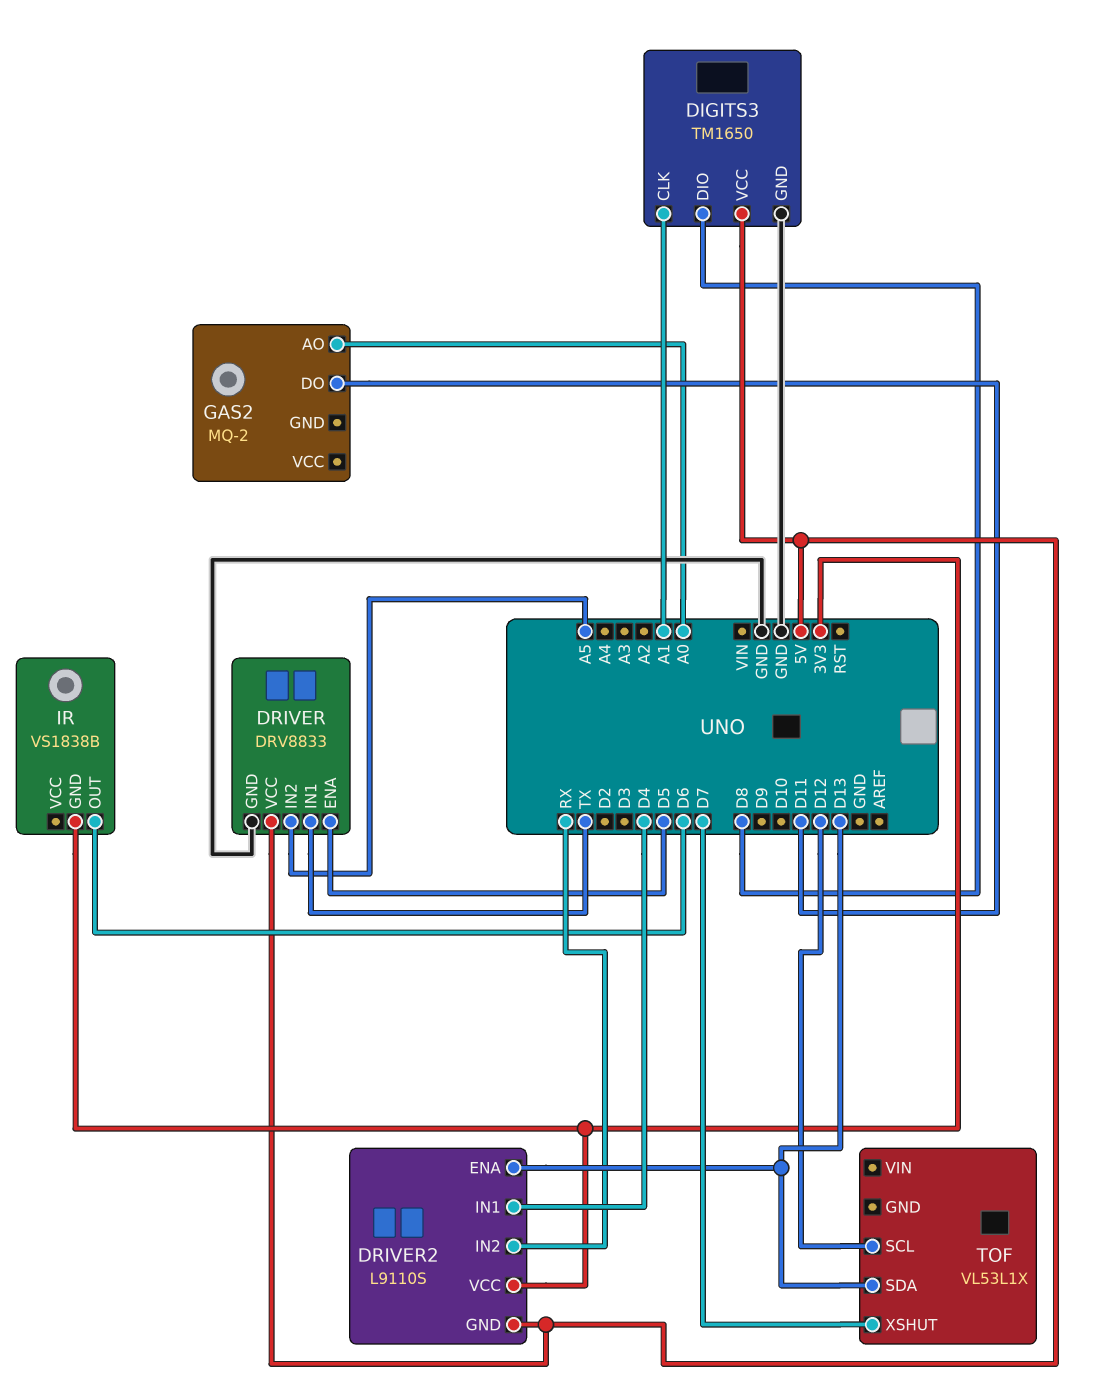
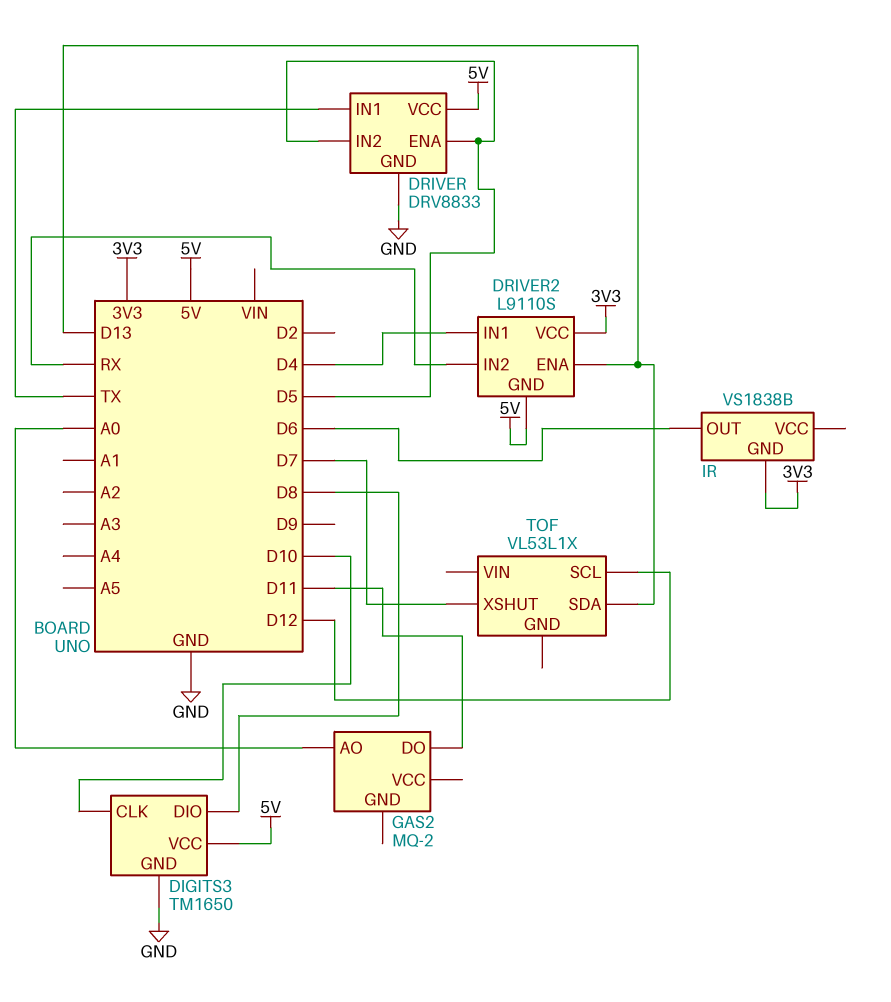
DIGITS3 pin CLK: A1 -> D10
DRIVER pin IN2: A5 -> D5

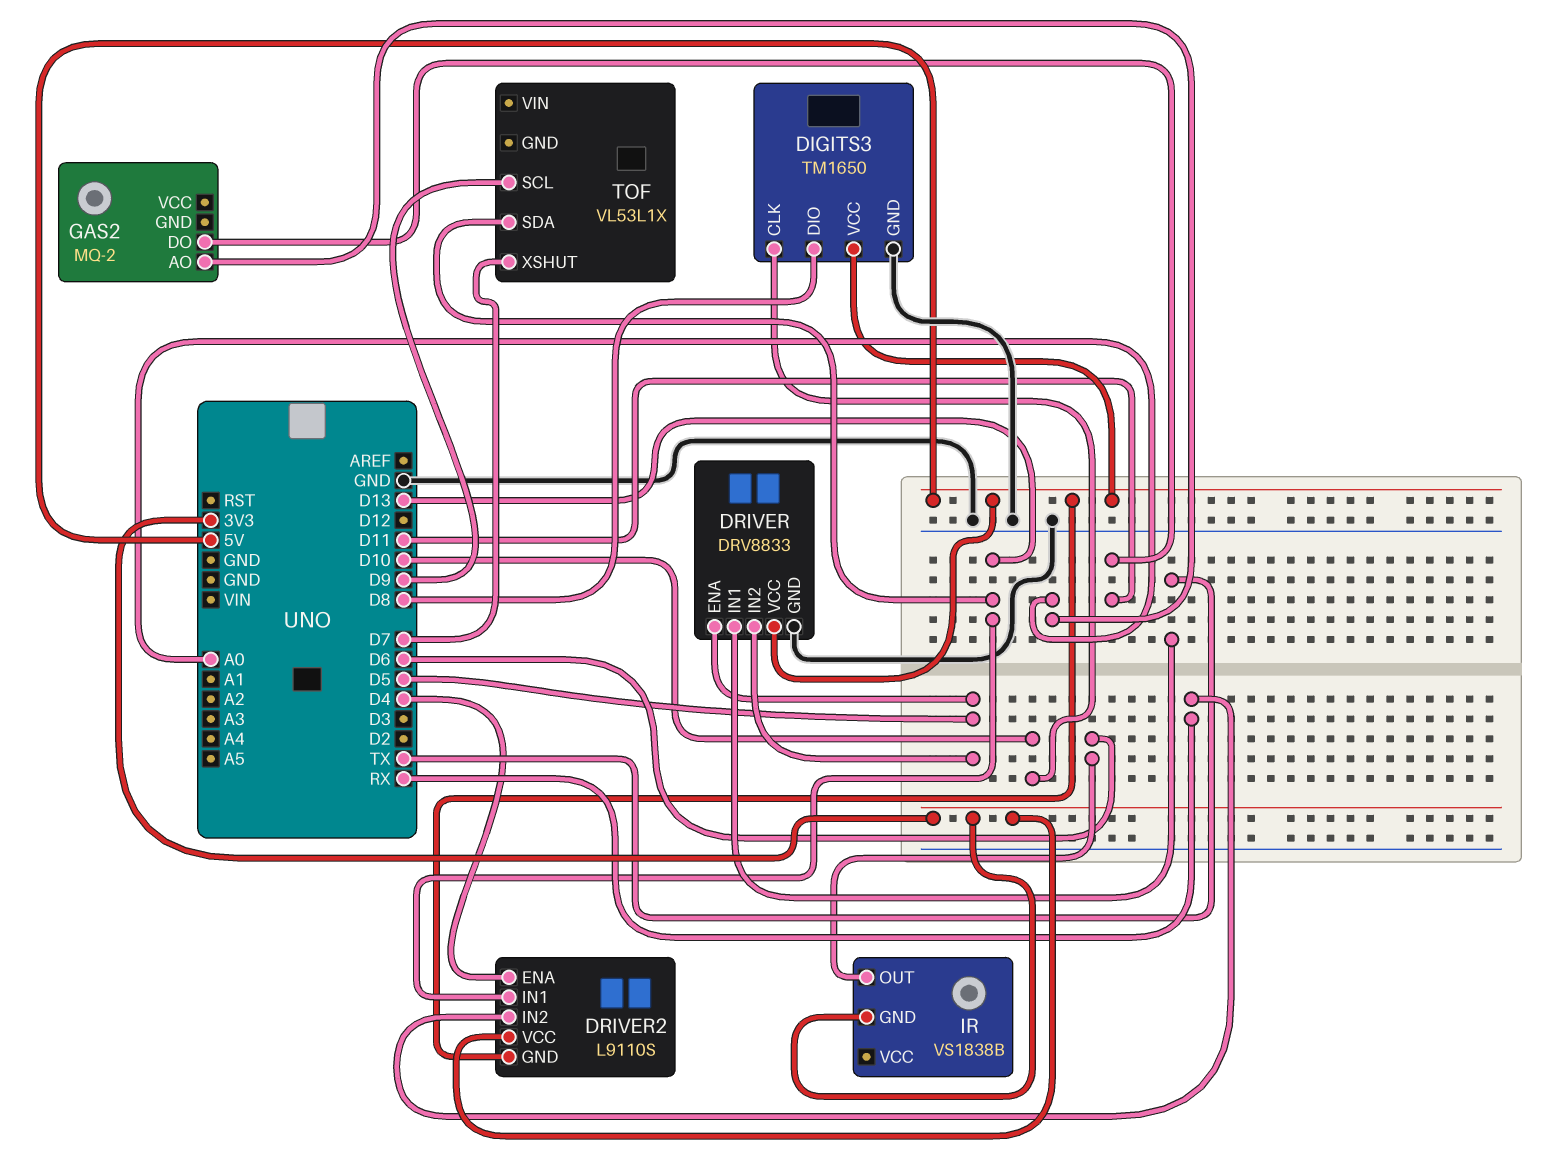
DRIVER2 pin ENA: D13 -> D4
DRIVER2 pin IN1: D4 -> D13
TOF pin SCL: D12 -> D9

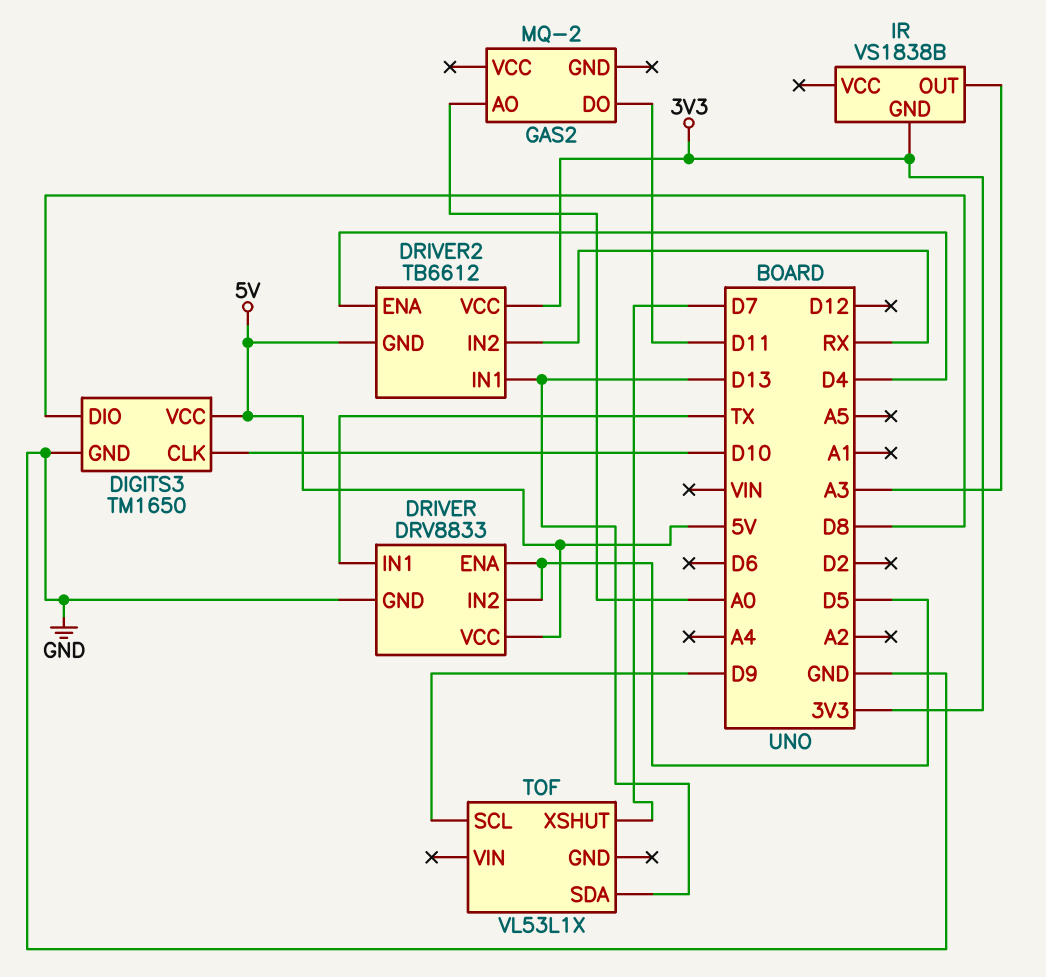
DRIVER2: L9110S -> TB6612
IR pin OUT: D6 -> A3

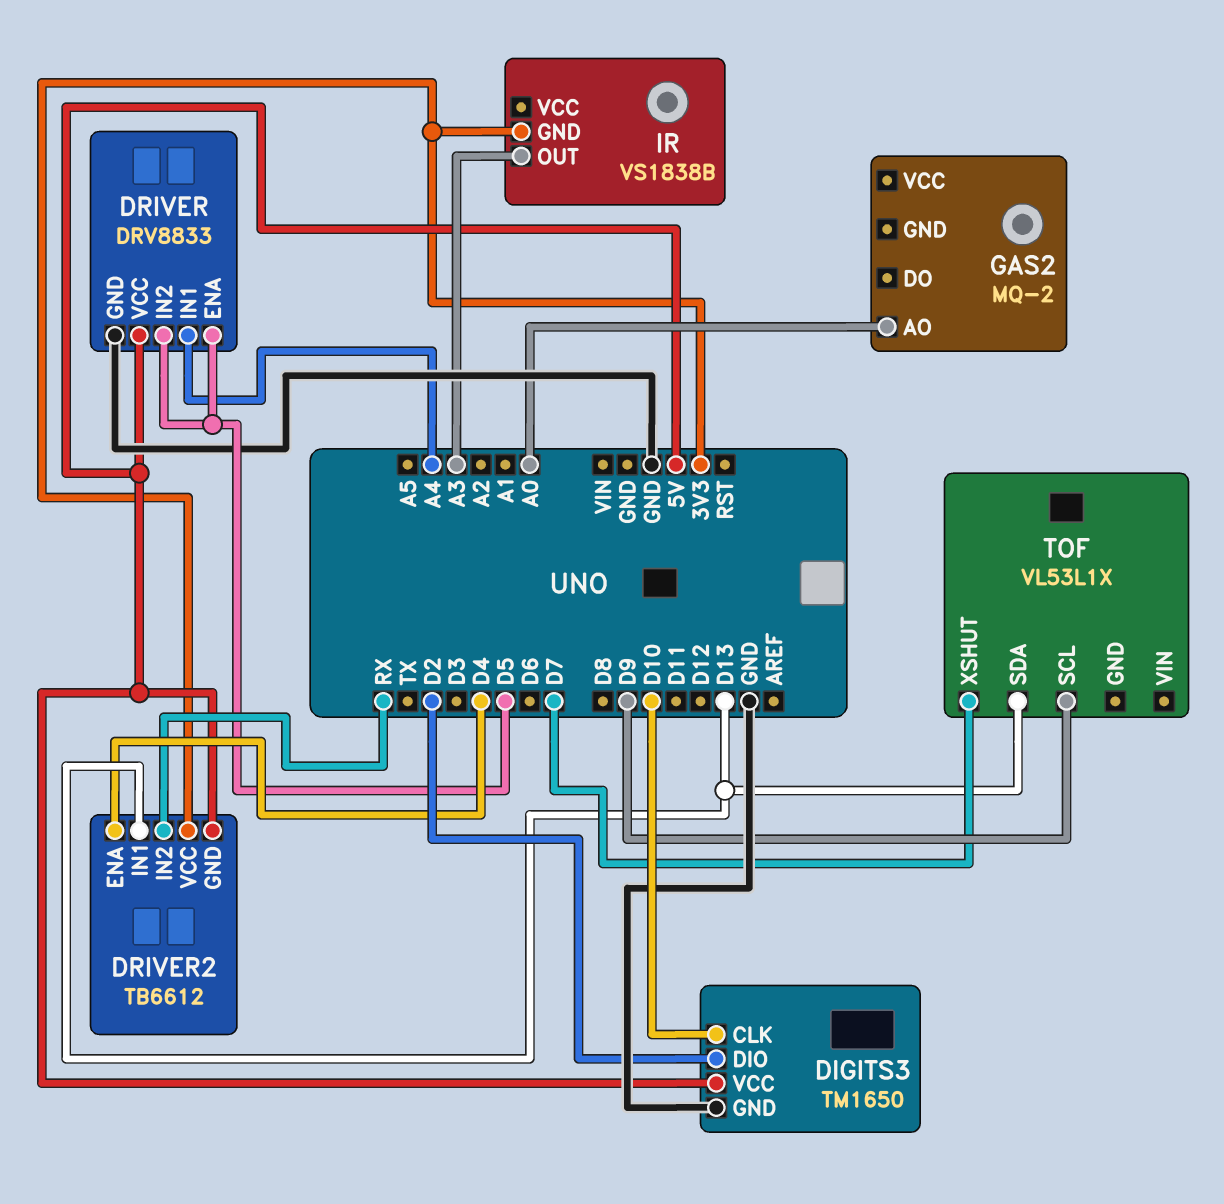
DIGITS3 pin DIO: D8 -> D2
DRIVER pin IN1: TX -> A4
GAS2 pin DO: D11 -> none

